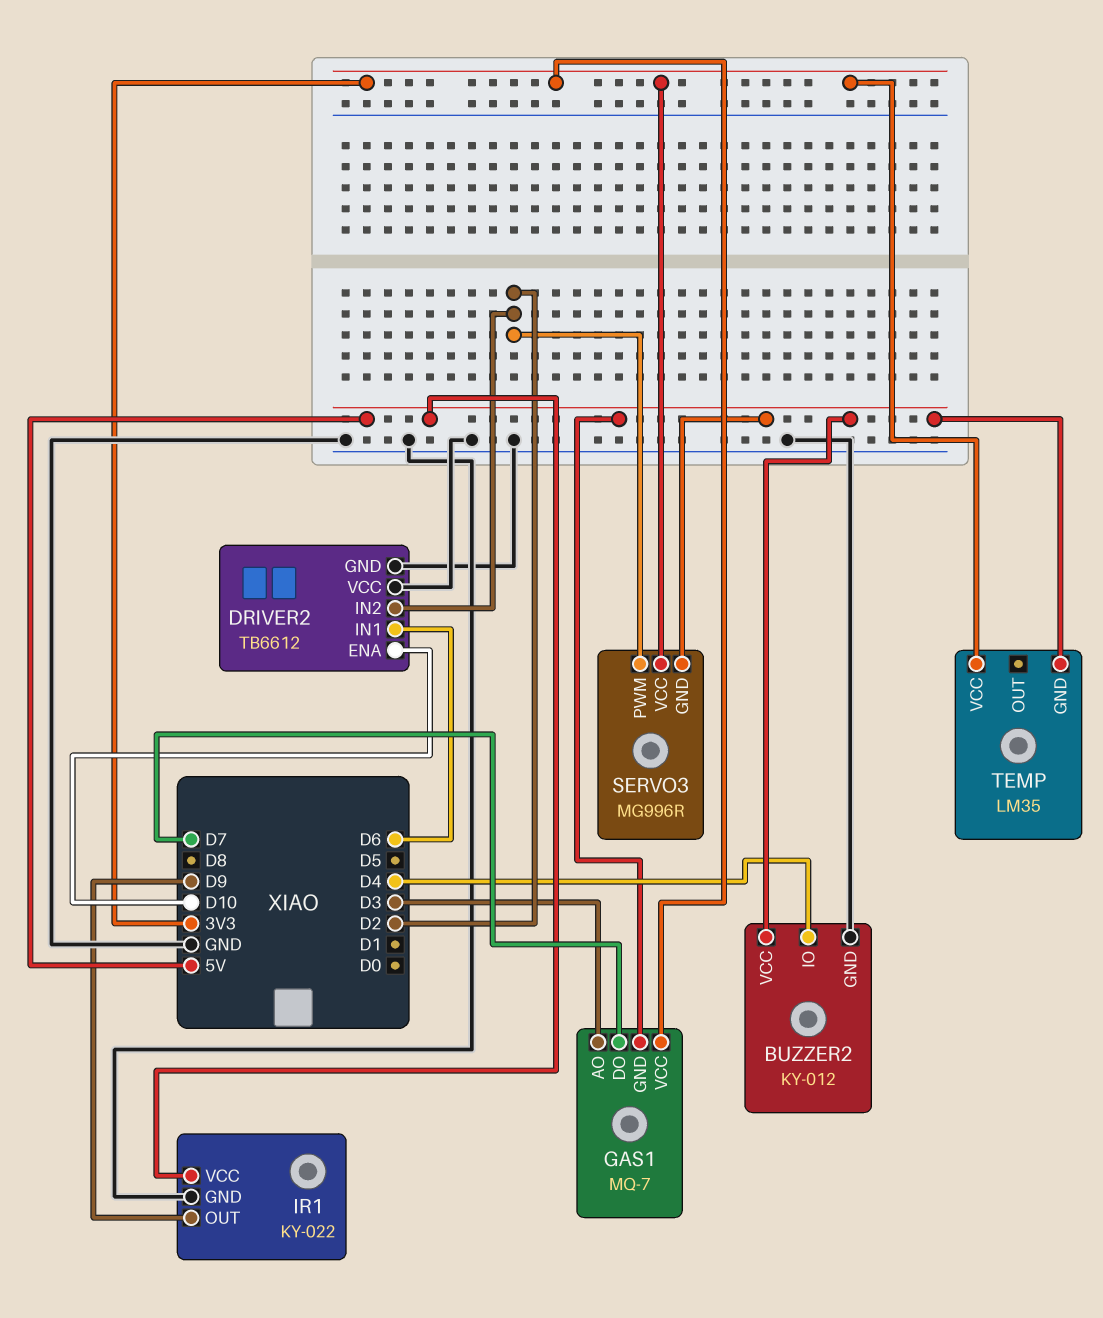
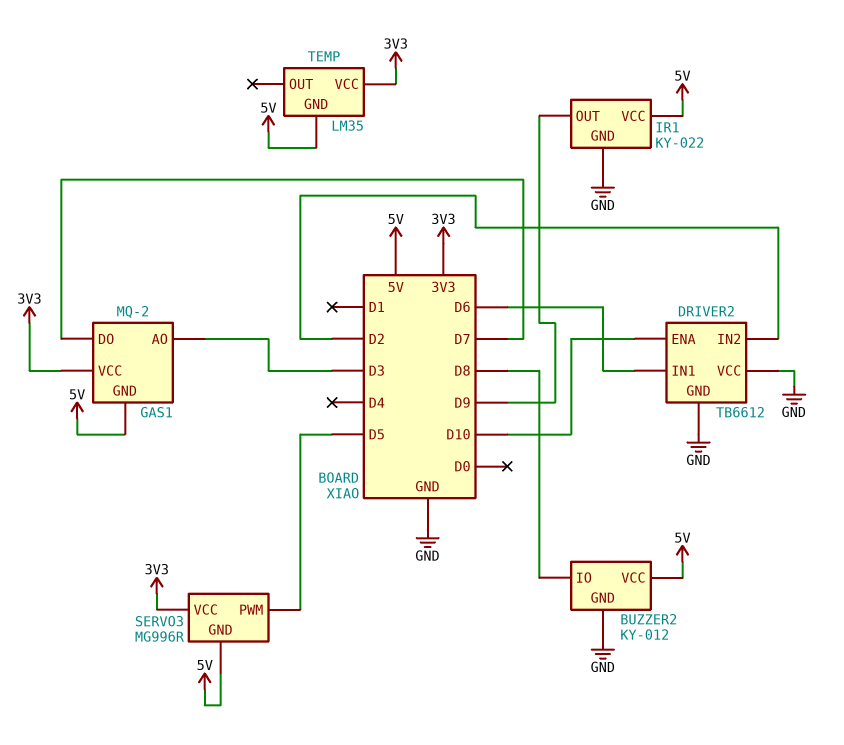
BUZZER2 pin IO: D4 -> D8
GAS1: MQ-7 -> MQ-2
SERVO3 pin PWM: D2 -> D5

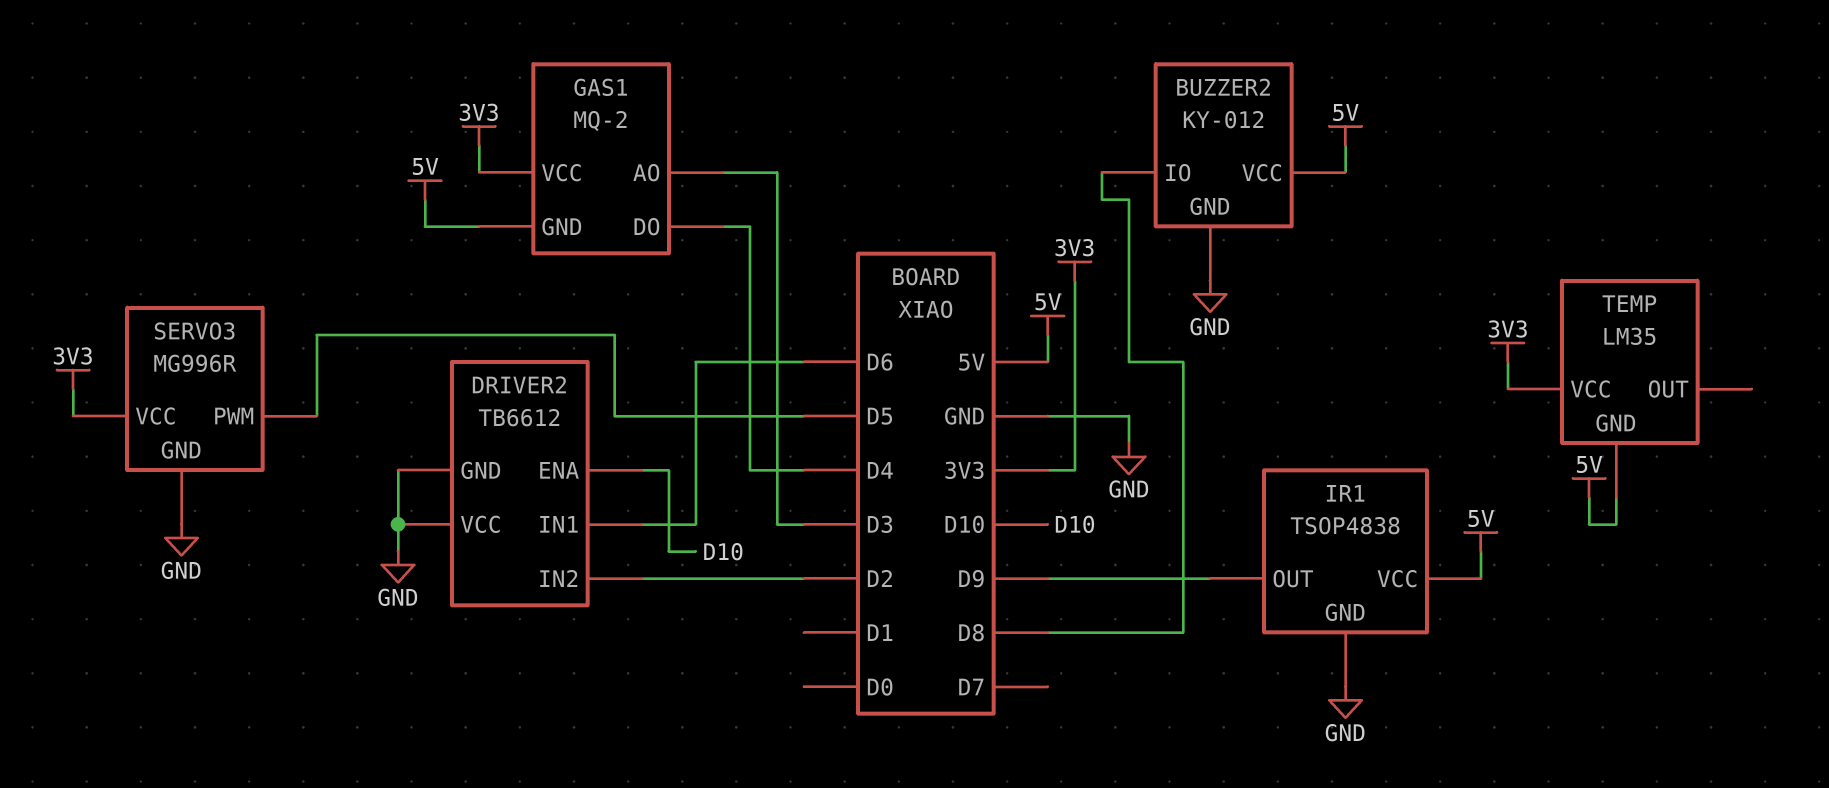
GAS1 pin DO: D7 -> D4
IR1: KY-022 -> TSOP4838
SERVO3 pin GND: 5V -> GND

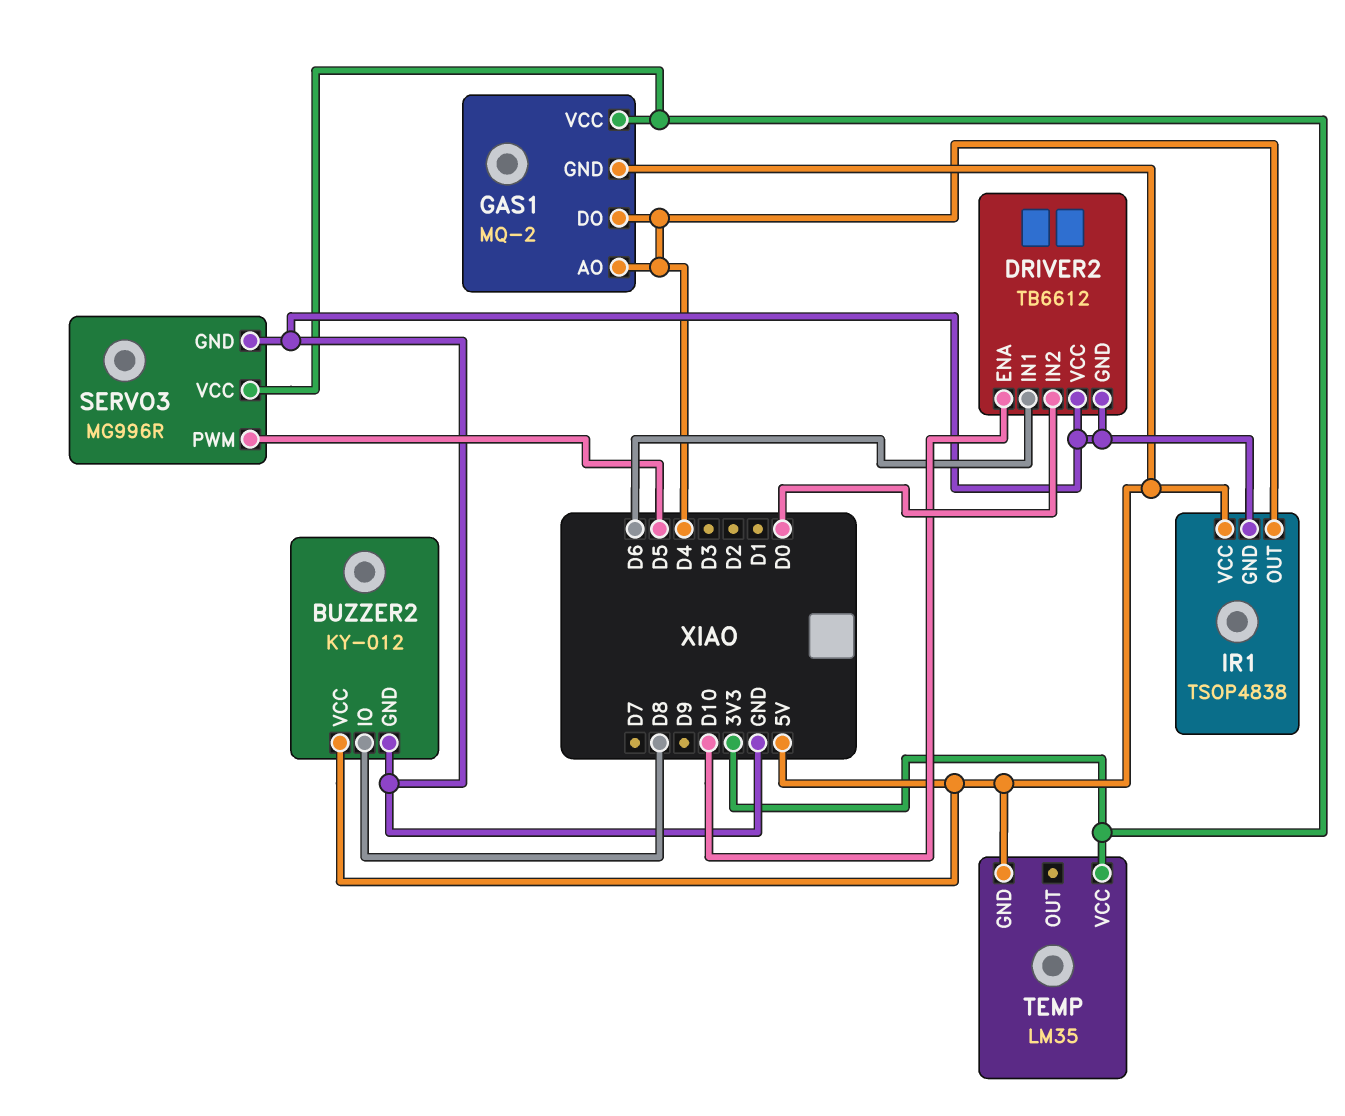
DRIVER2 pin IN2: D2 -> D0
GAS1 pin AO: D3 -> D4
IR1 pin OUT: D9 -> D4

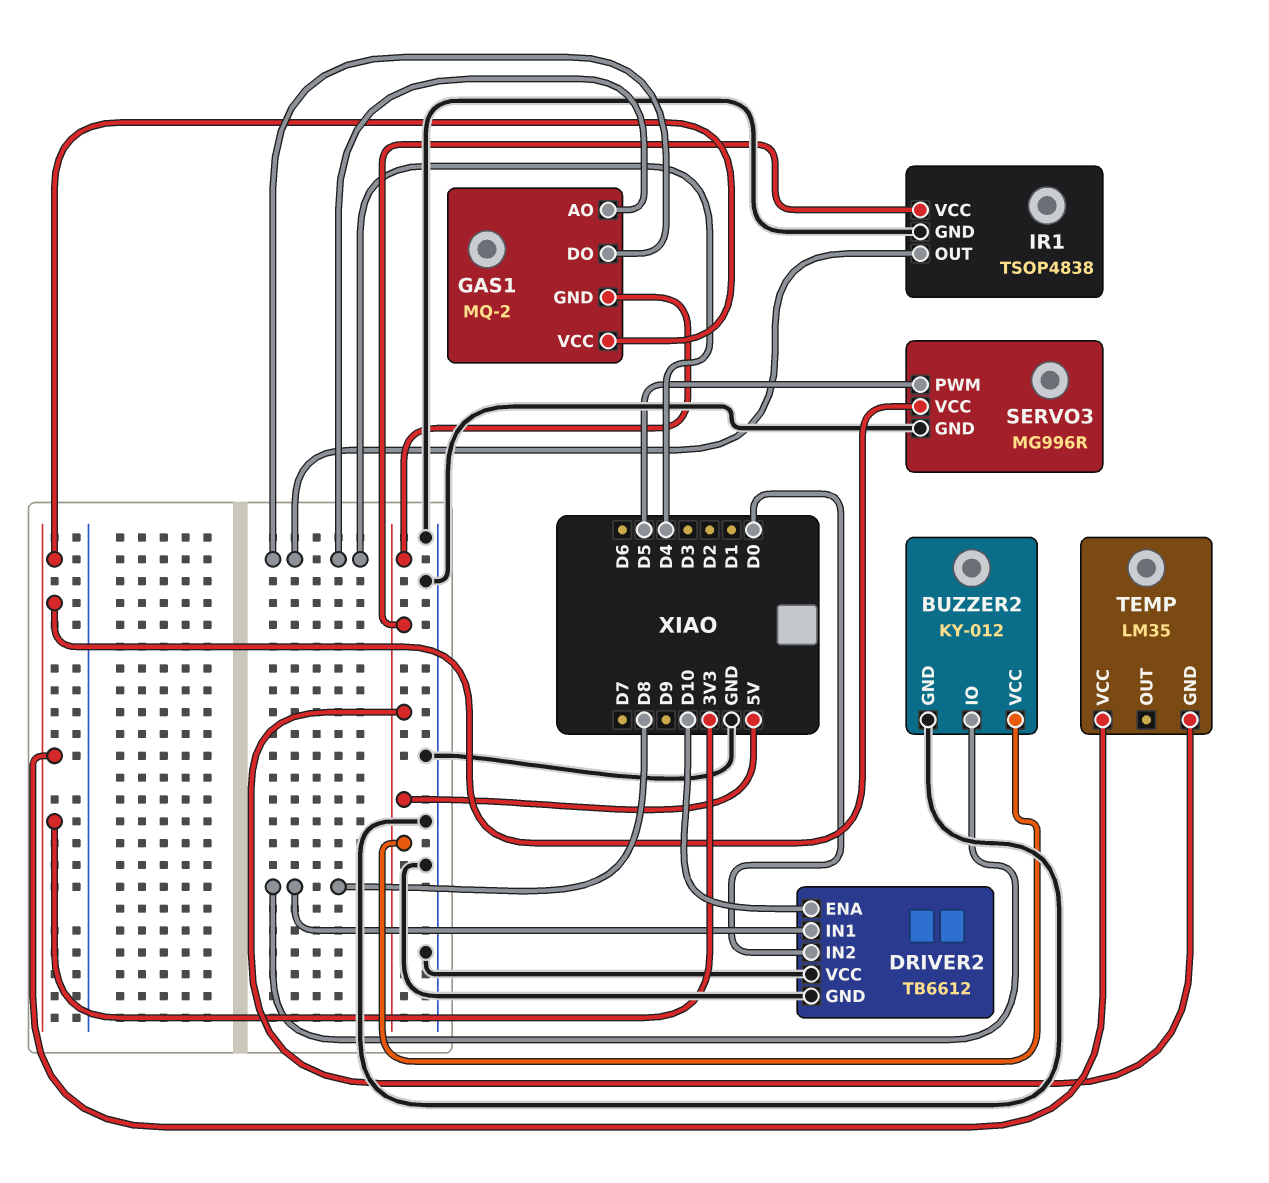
DRIVER2 pin IN1: D6 -> D8

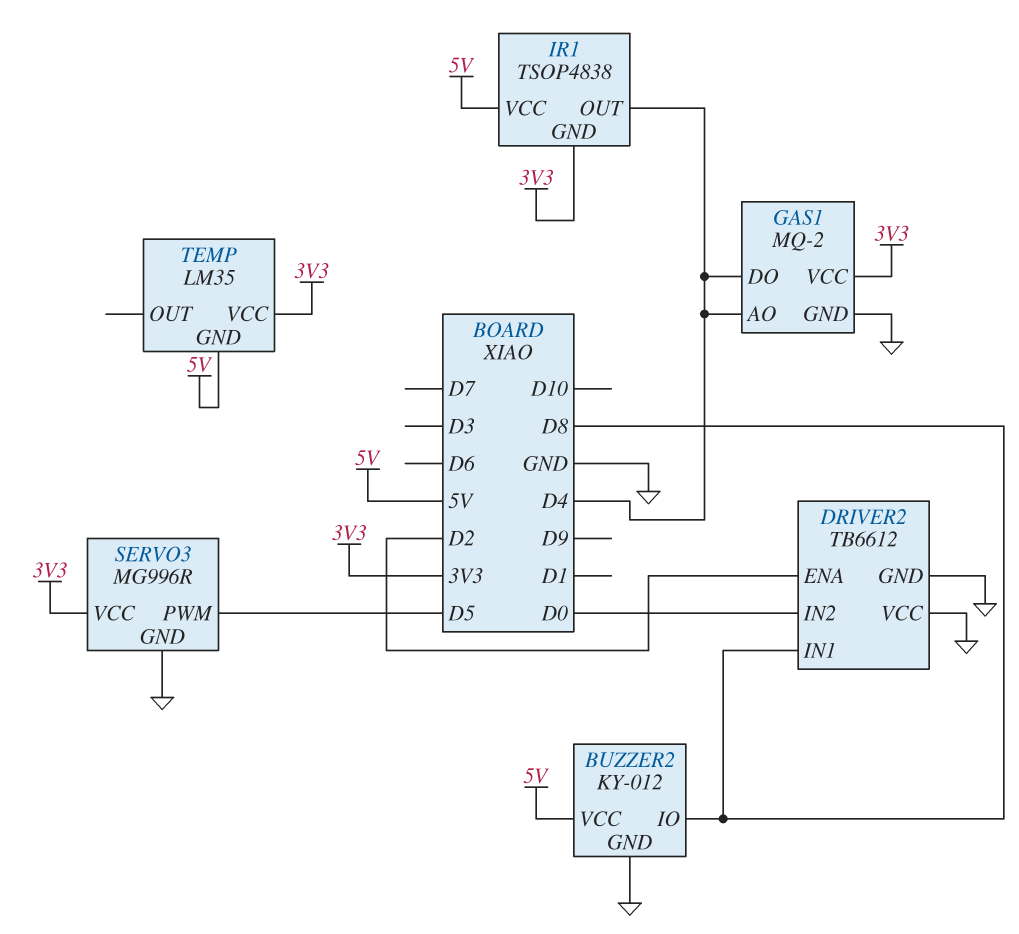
DRIVER2 pin ENA: D10 -> D2
GAS1 pin GND: 5V -> GND
IR1 pin GND: GND -> 3V3

